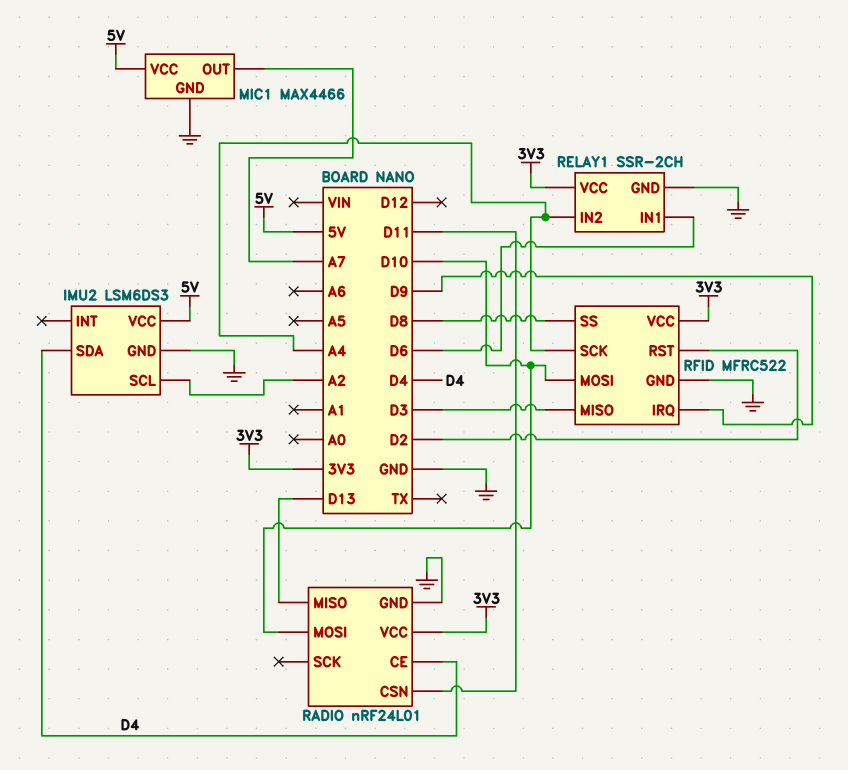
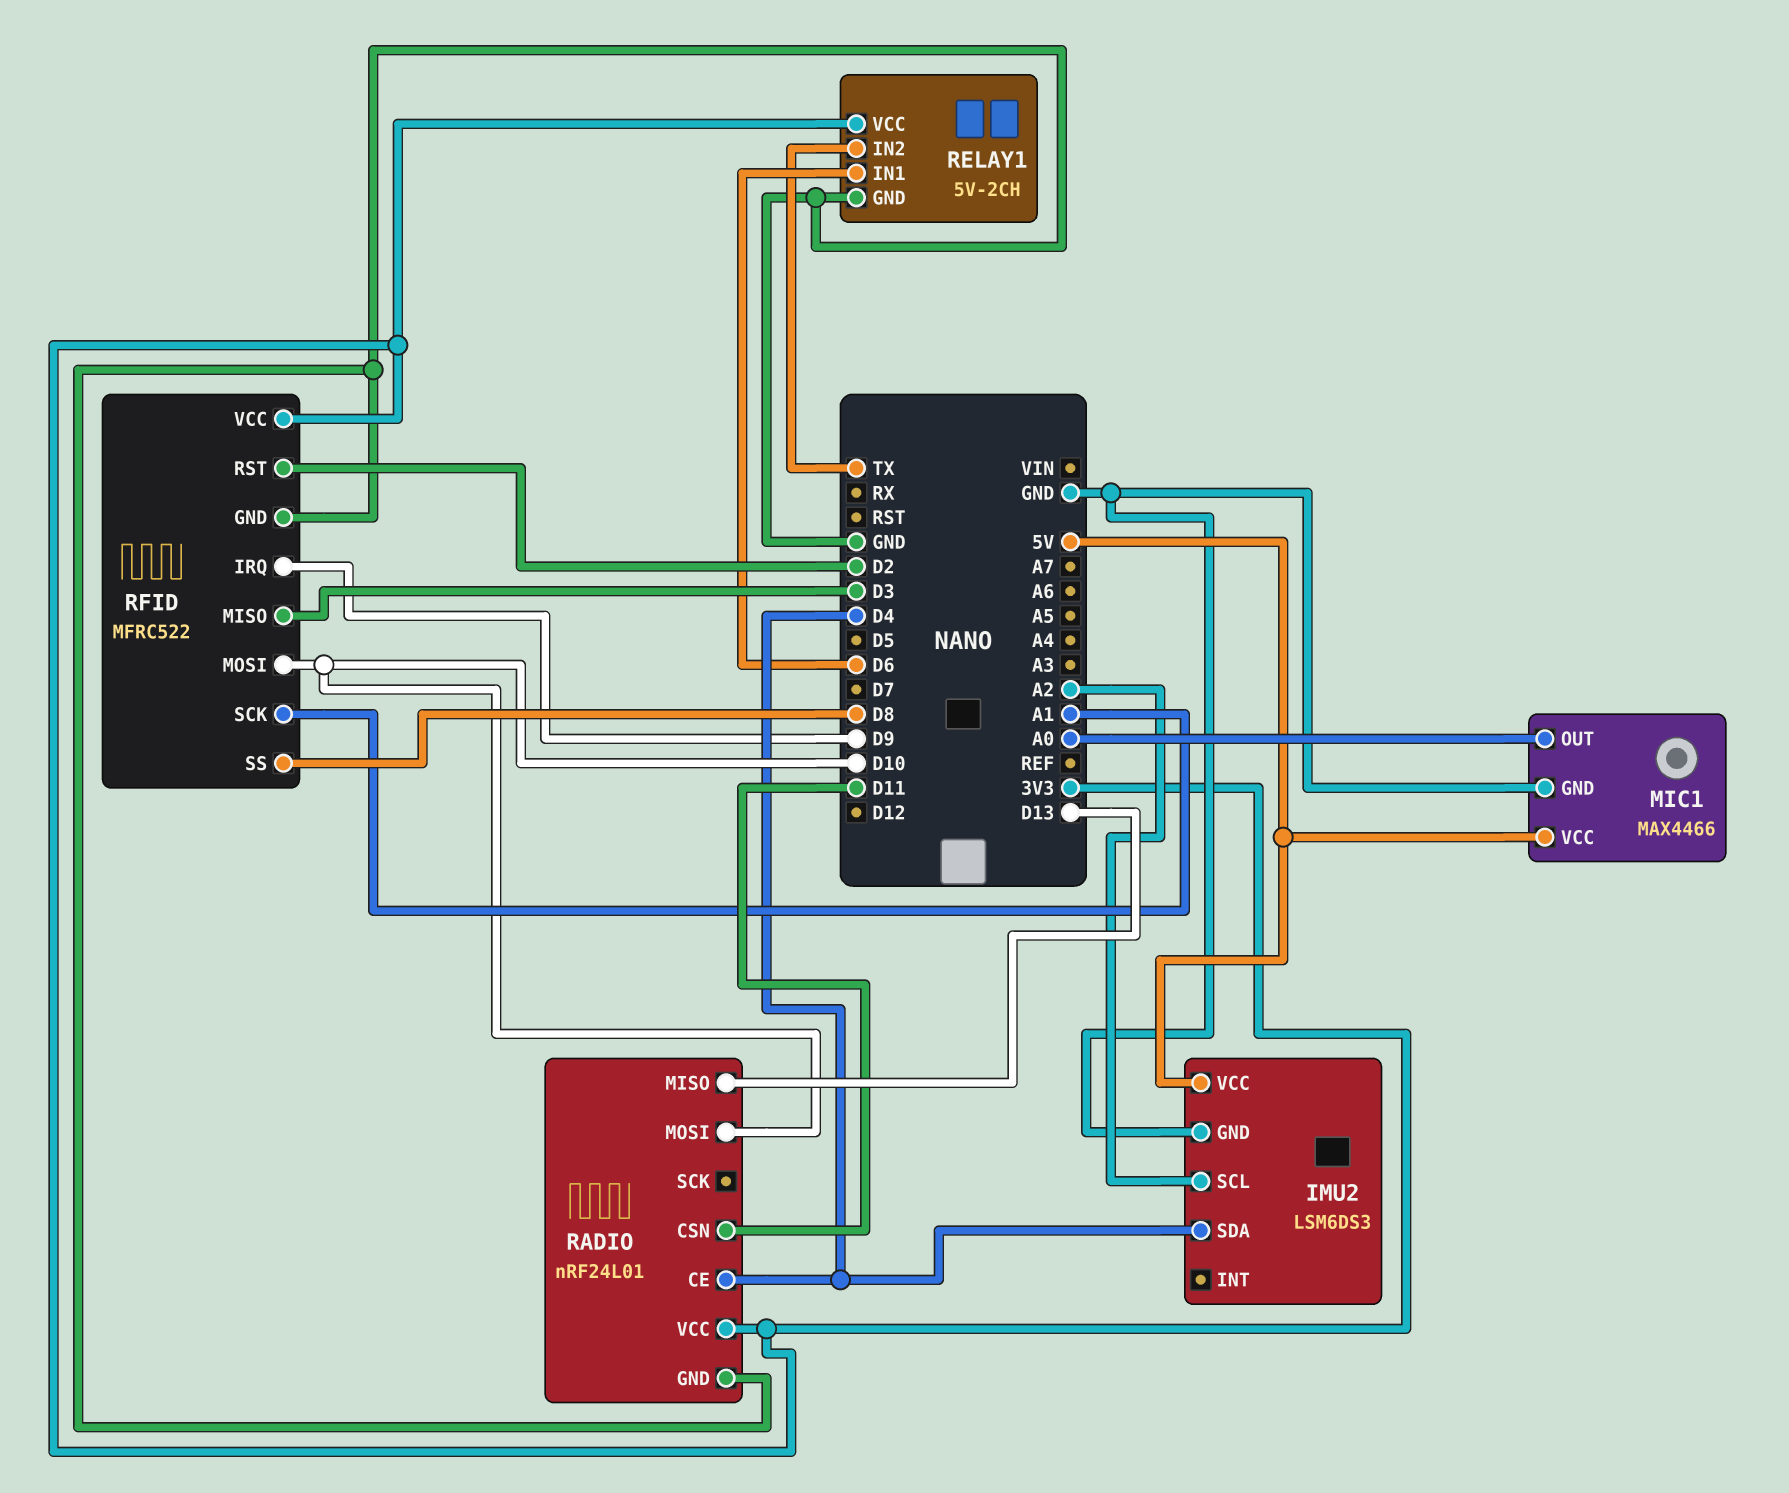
MIC1 pin OUT: A7 -> A0
RELAY1: SSR-2CH -> 5V-2CH
RELAY1 pin IN2: A4 -> TX
RFID pin SCK: A4 -> A1

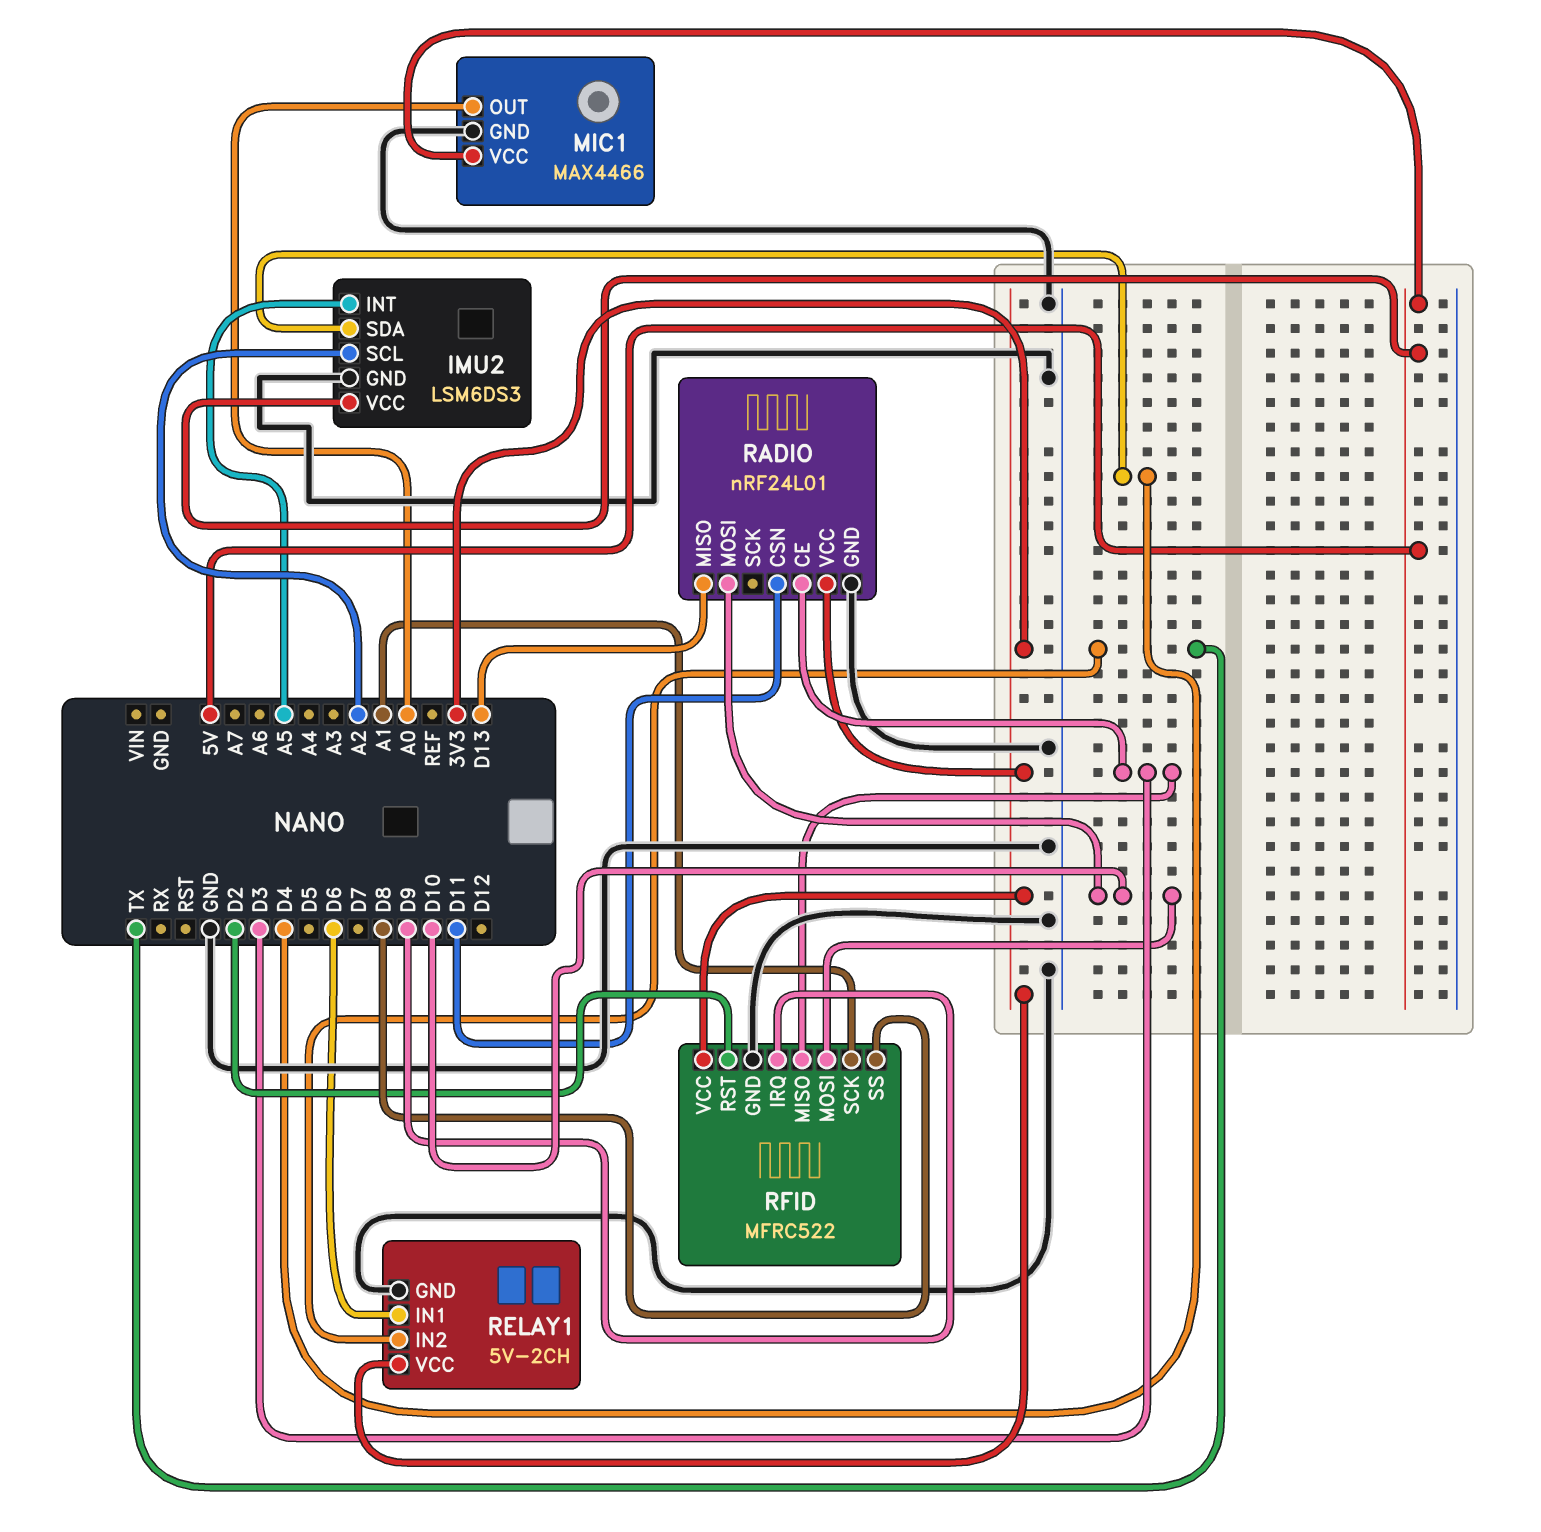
IMU2 pin INT: none -> A5
RADIO pin CE: D4 -> D3

